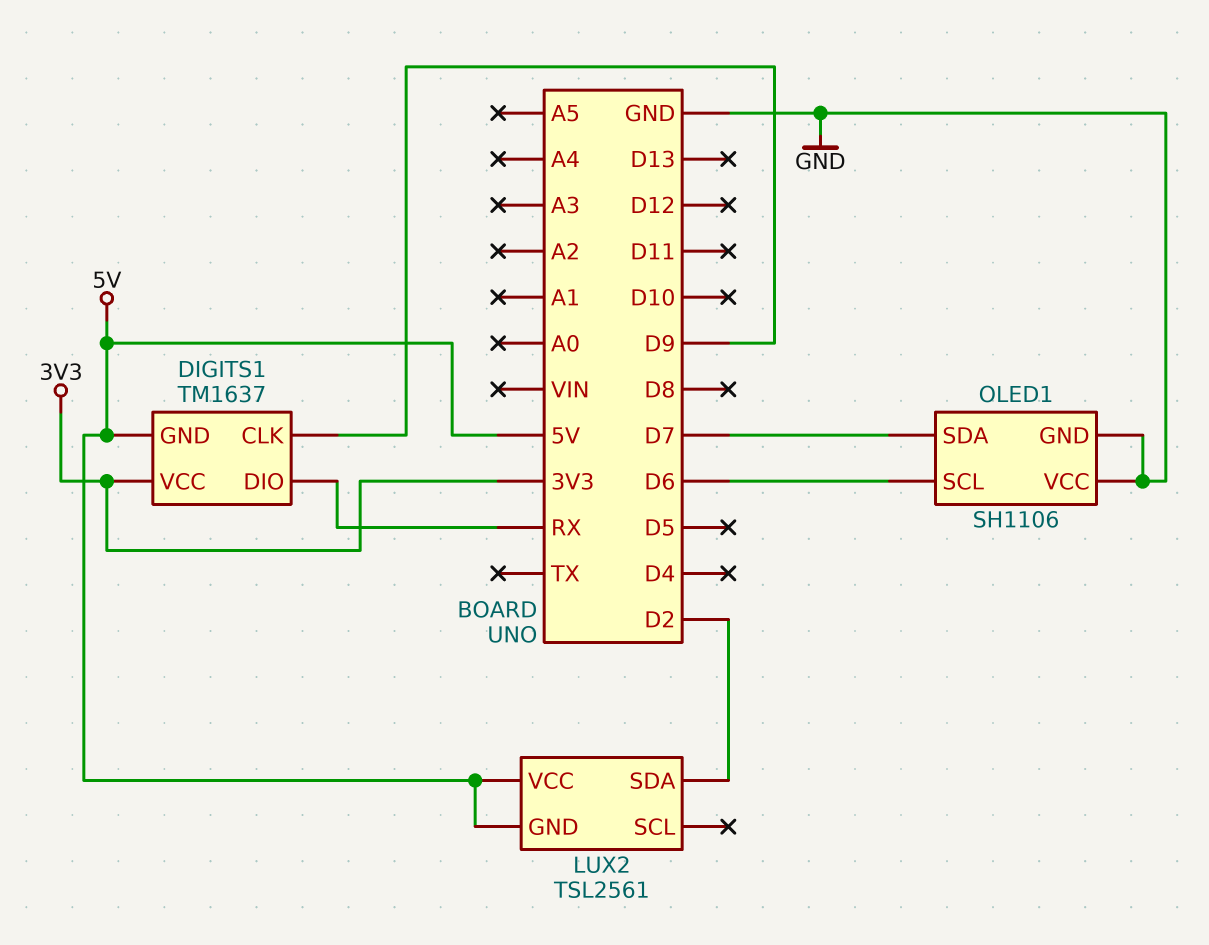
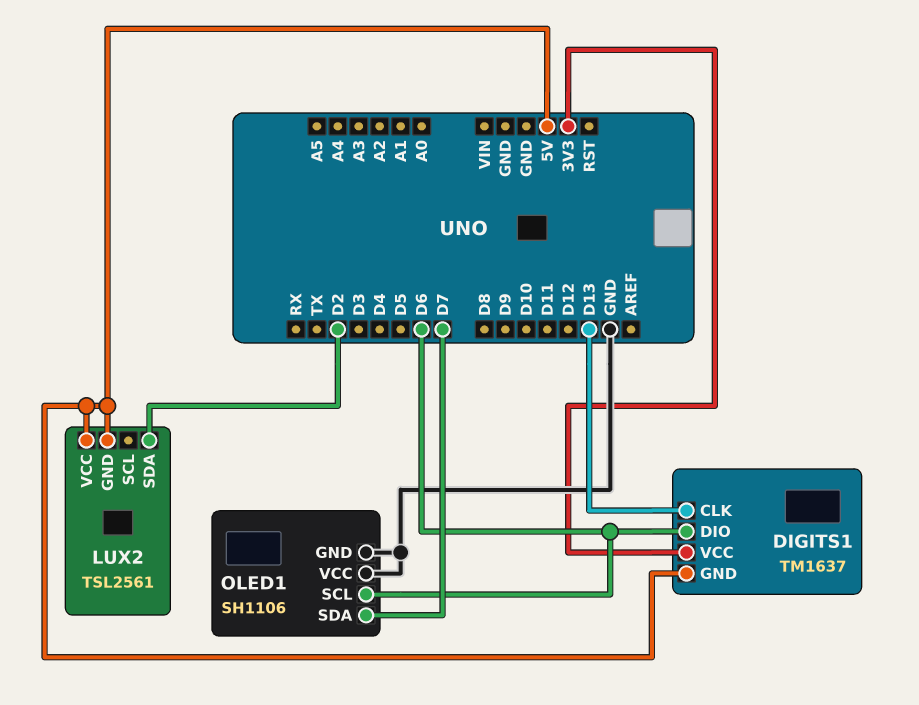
DIGITS1 pin CLK: D9 -> D13
DIGITS1 pin DIO: RX -> D6

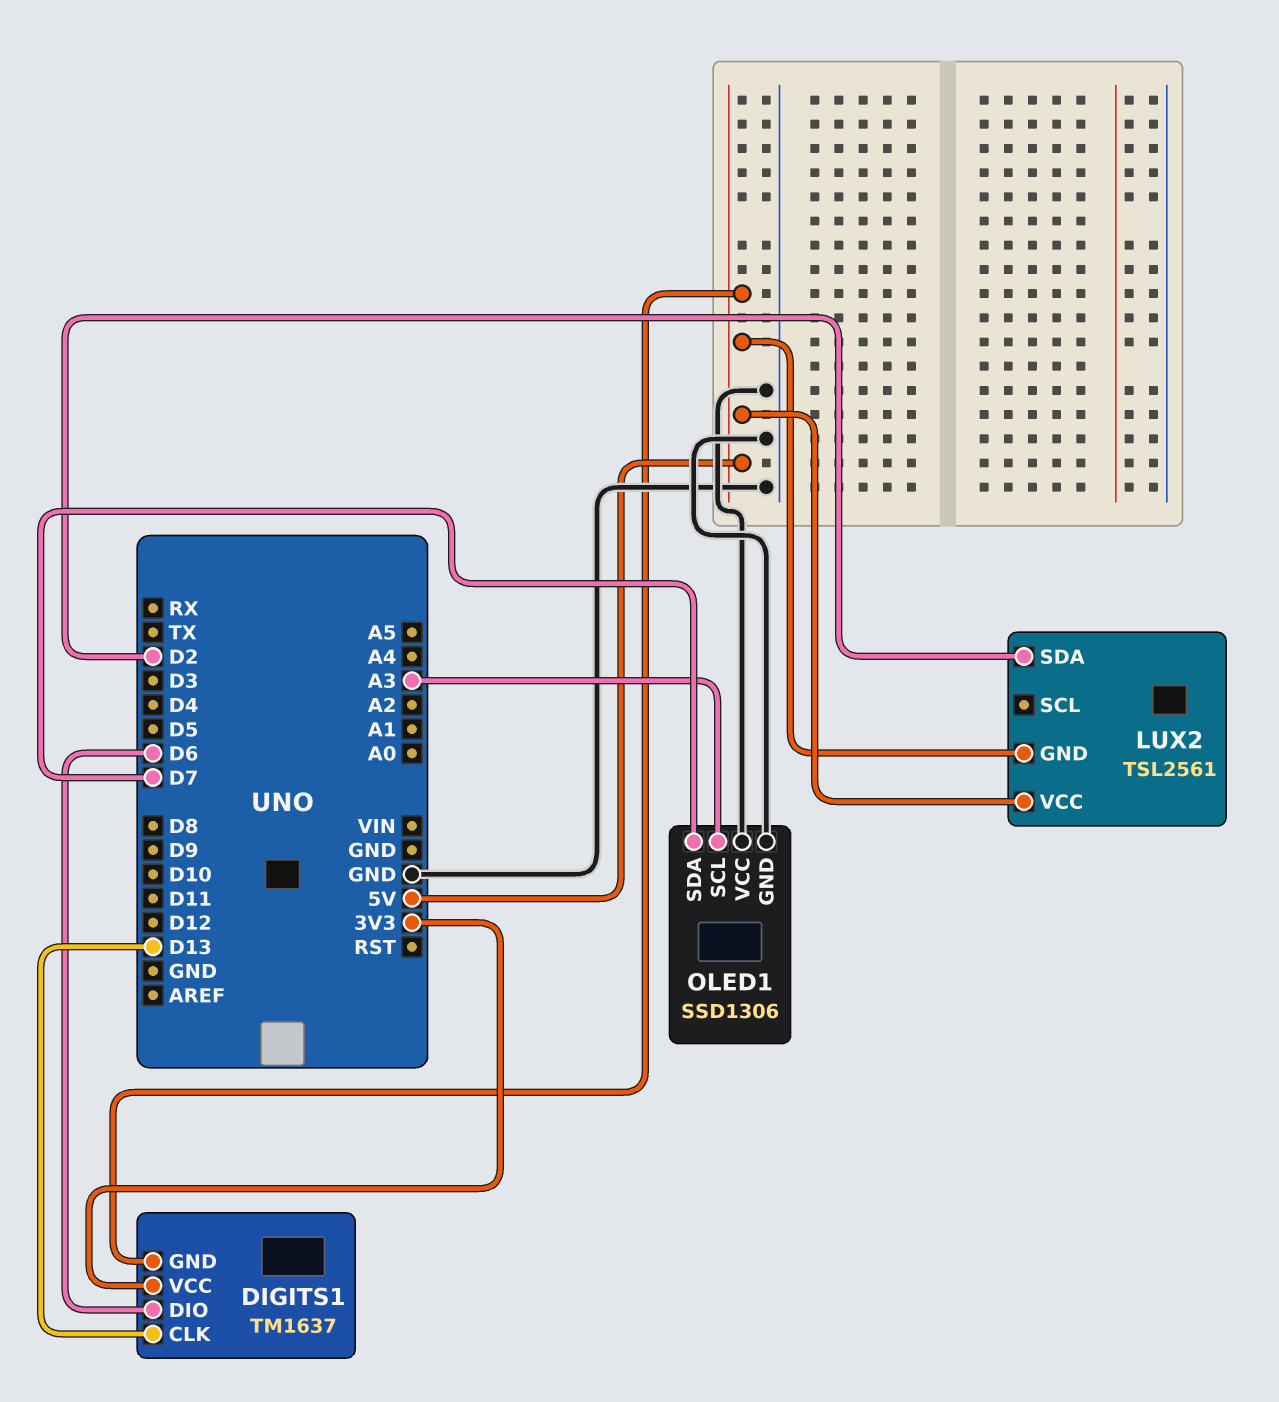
OLED1: SH1106 -> SSD1306
OLED1 pin SCL: D6 -> A3

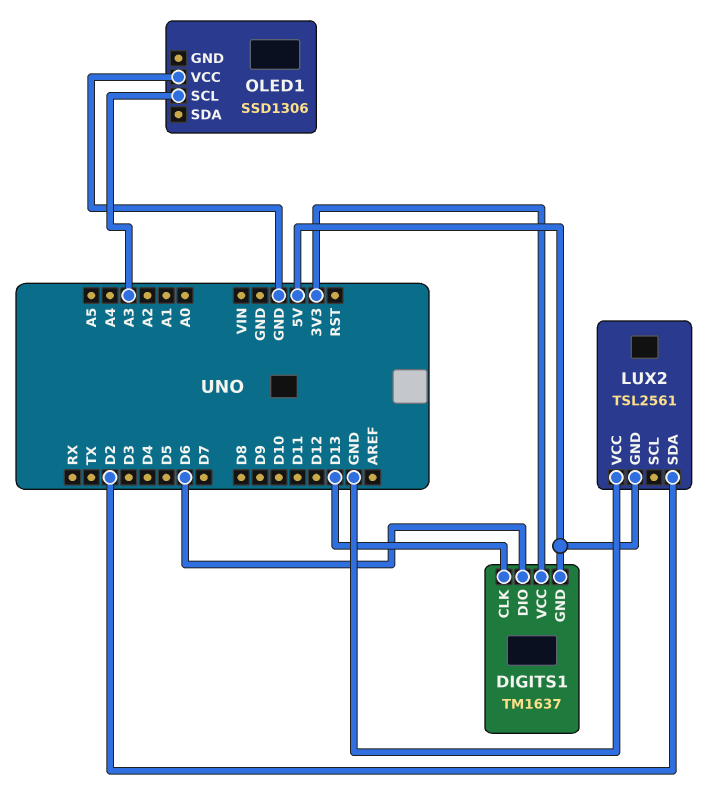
LUX2 pin VCC: 5V -> GND
OLED1 pin GND: GND -> none
OLED1 pin SDA: D7 -> none

